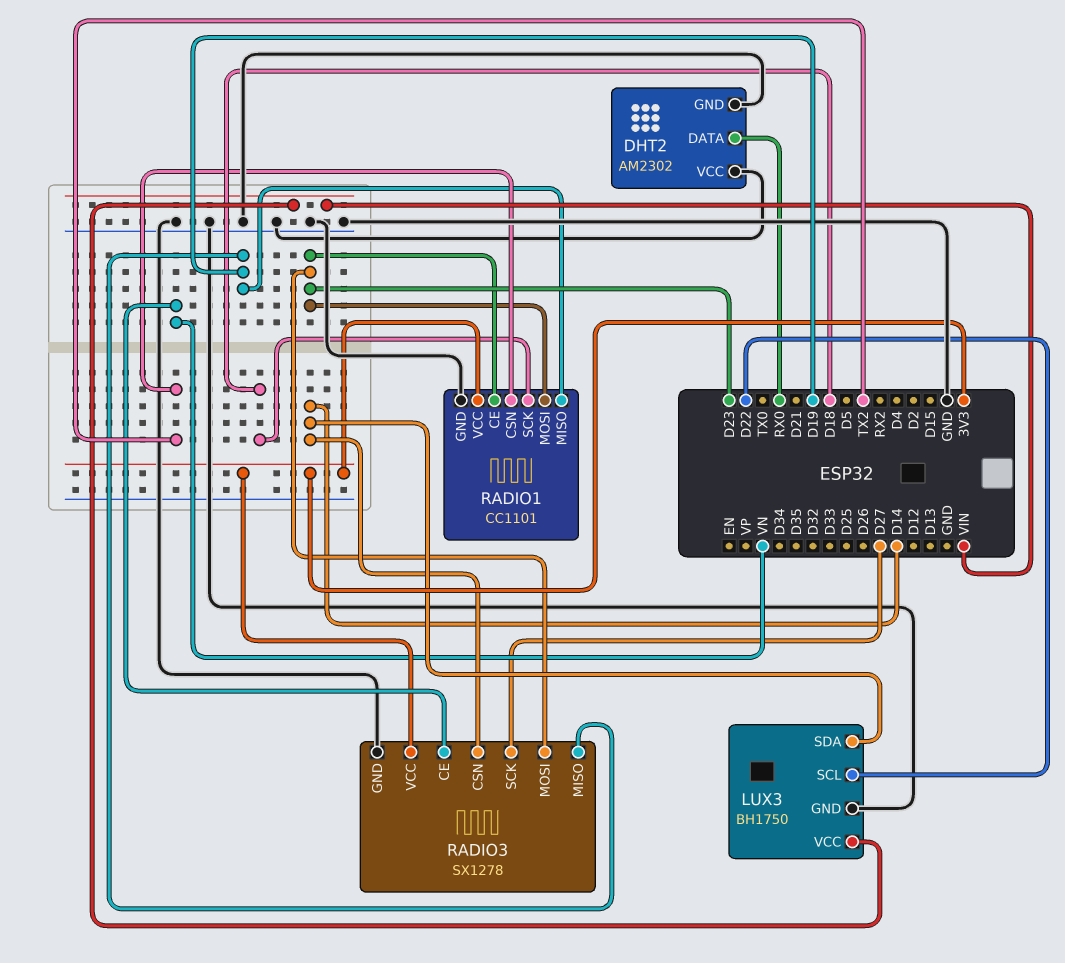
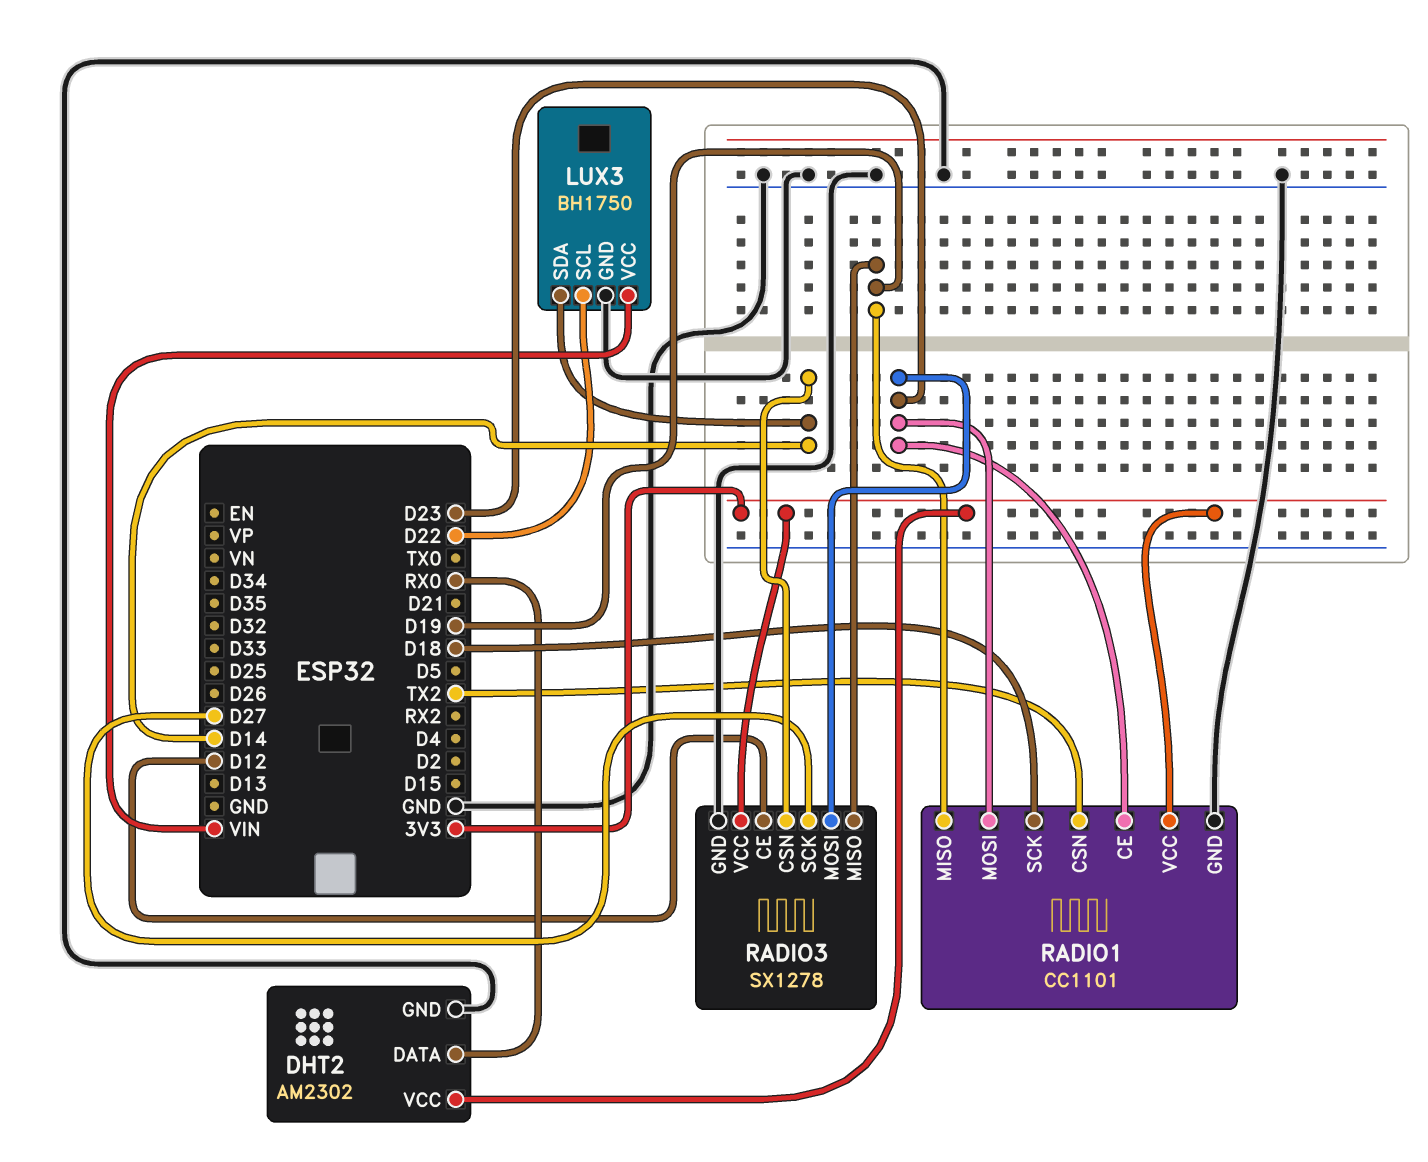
DHT2 pin VCC: GND -> 3V3
RADIO3 pin CE: VN -> D12

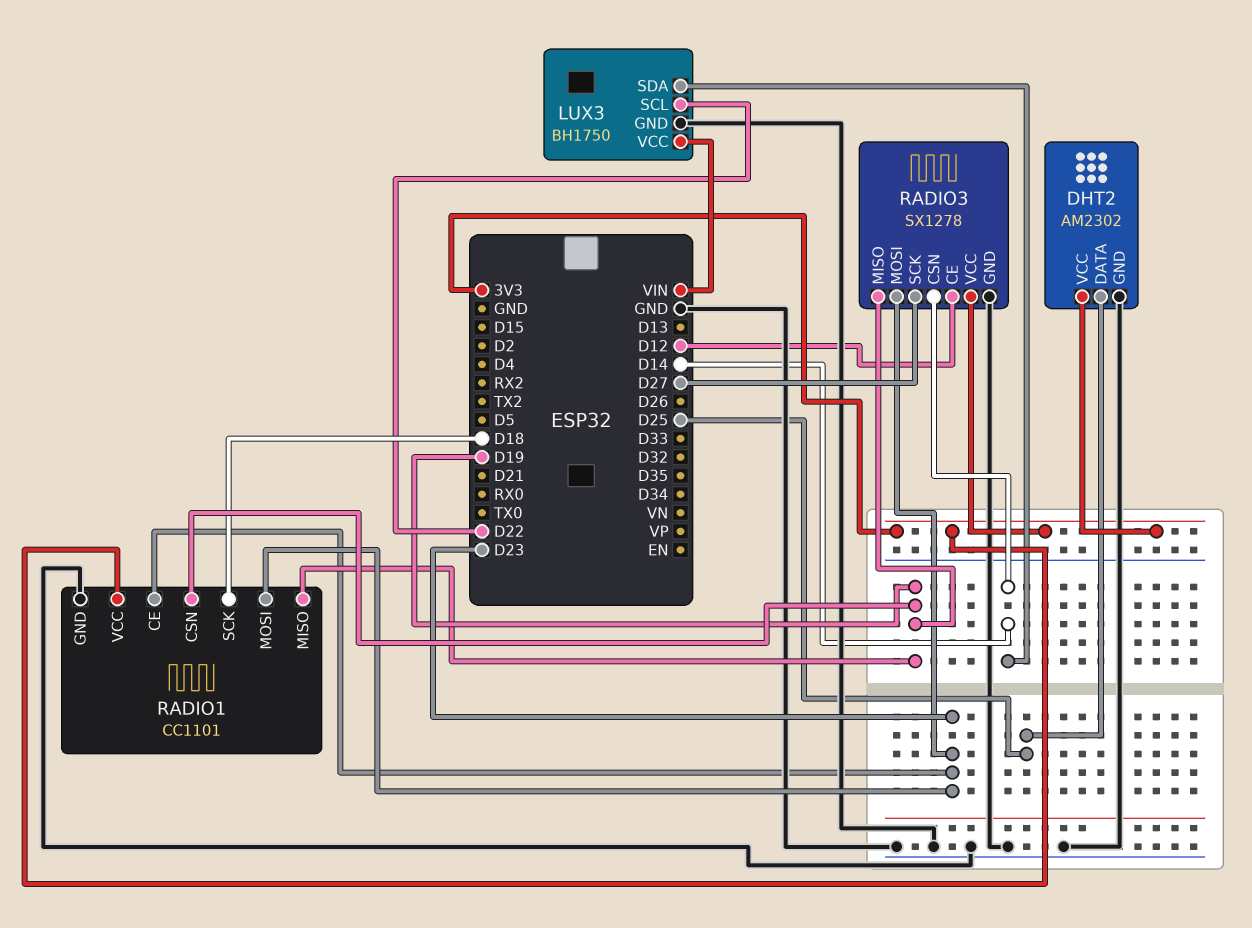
DHT2 pin DATA: RX0 -> D25
RADIO1 pin CSN: TX2 -> D19

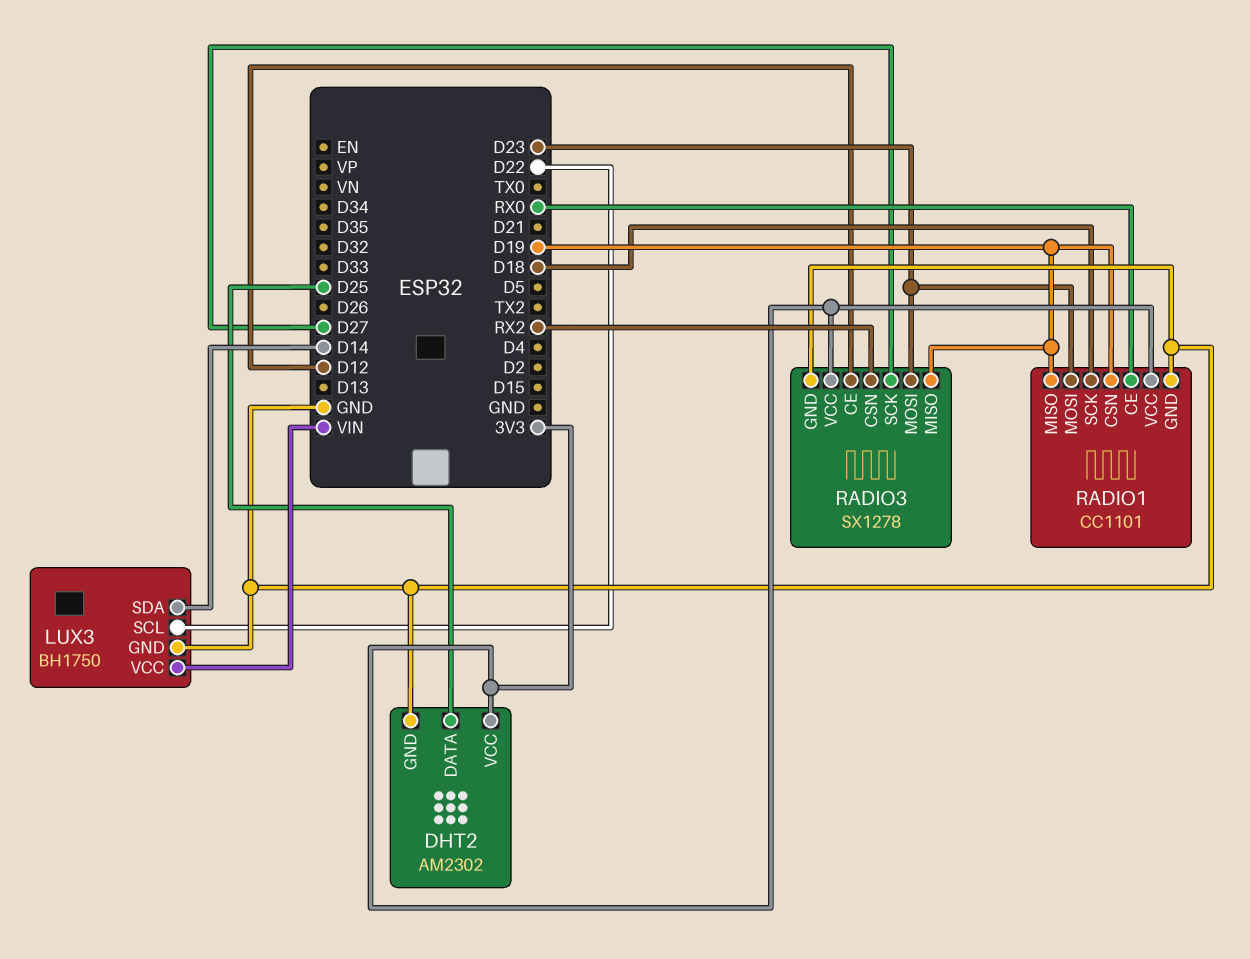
RADIO1 pin CE: D23 -> RX0
RADIO3 pin CSN: D14 -> RX2

